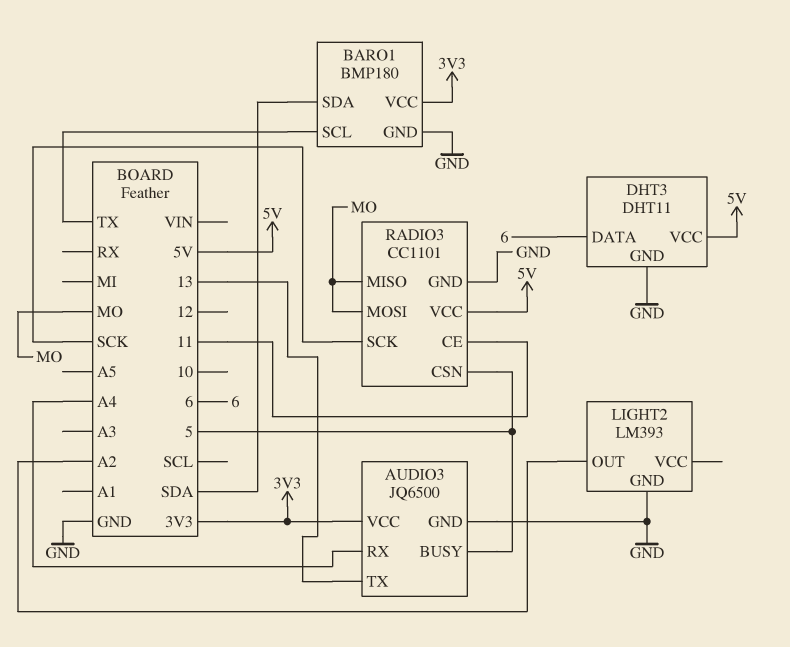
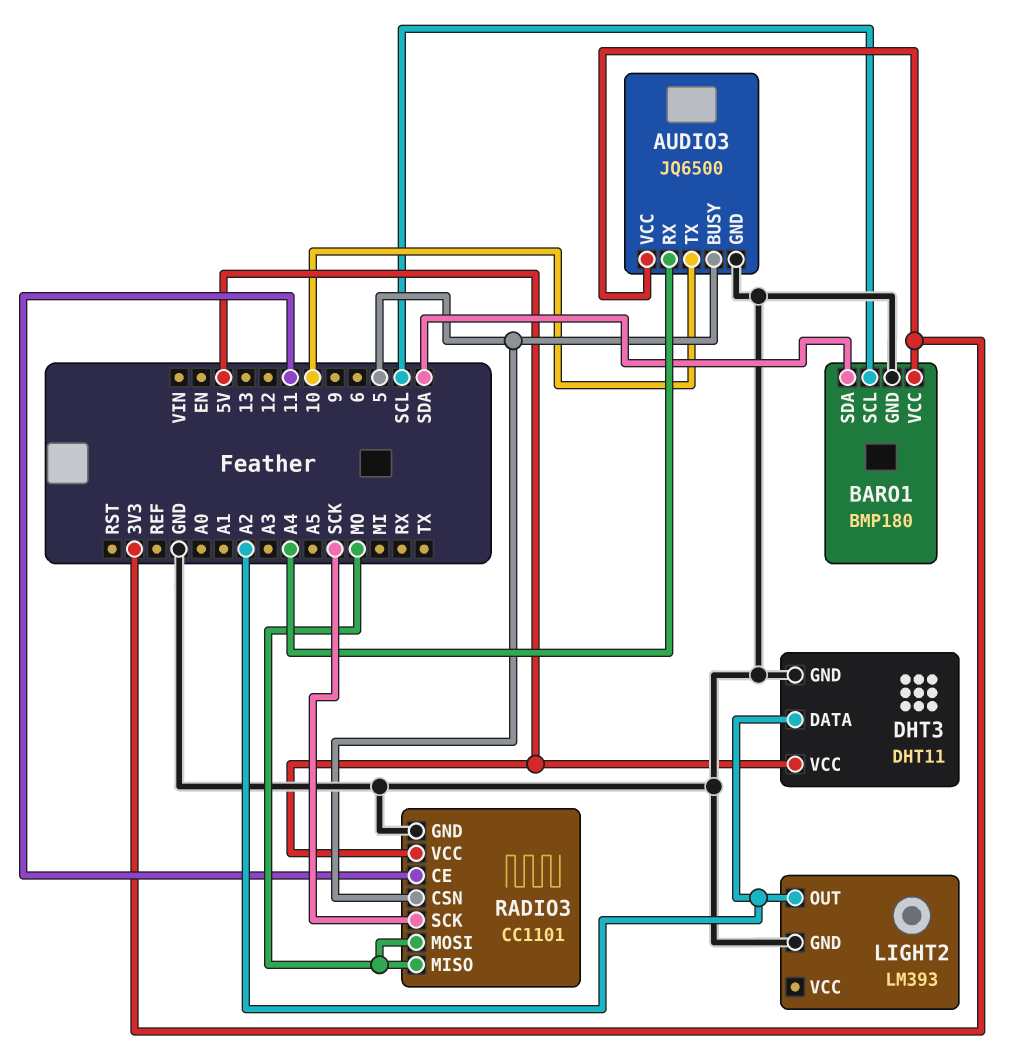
AUDIO3 pin TX: 13 -> 10
BARO1 pin SCL: TX -> SCL
DHT3 pin DATA: 6 -> A2

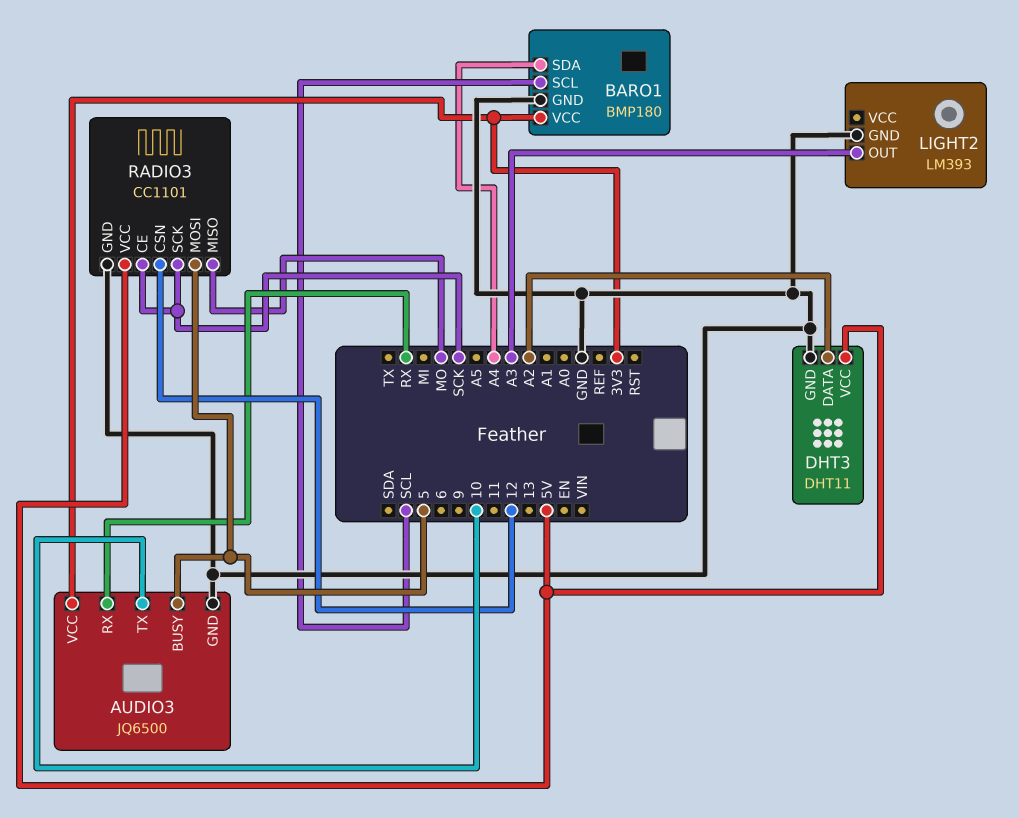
AUDIO3 pin RX: A4 -> RX
BARO1 pin SDA: SDA -> A4
LIGHT2 pin OUT: A2 -> A3
RADIO3 pin CE: 11 -> SCK
RADIO3 pin CSN: 5 -> 12
RADIO3 pin MOSI: MO -> 5

